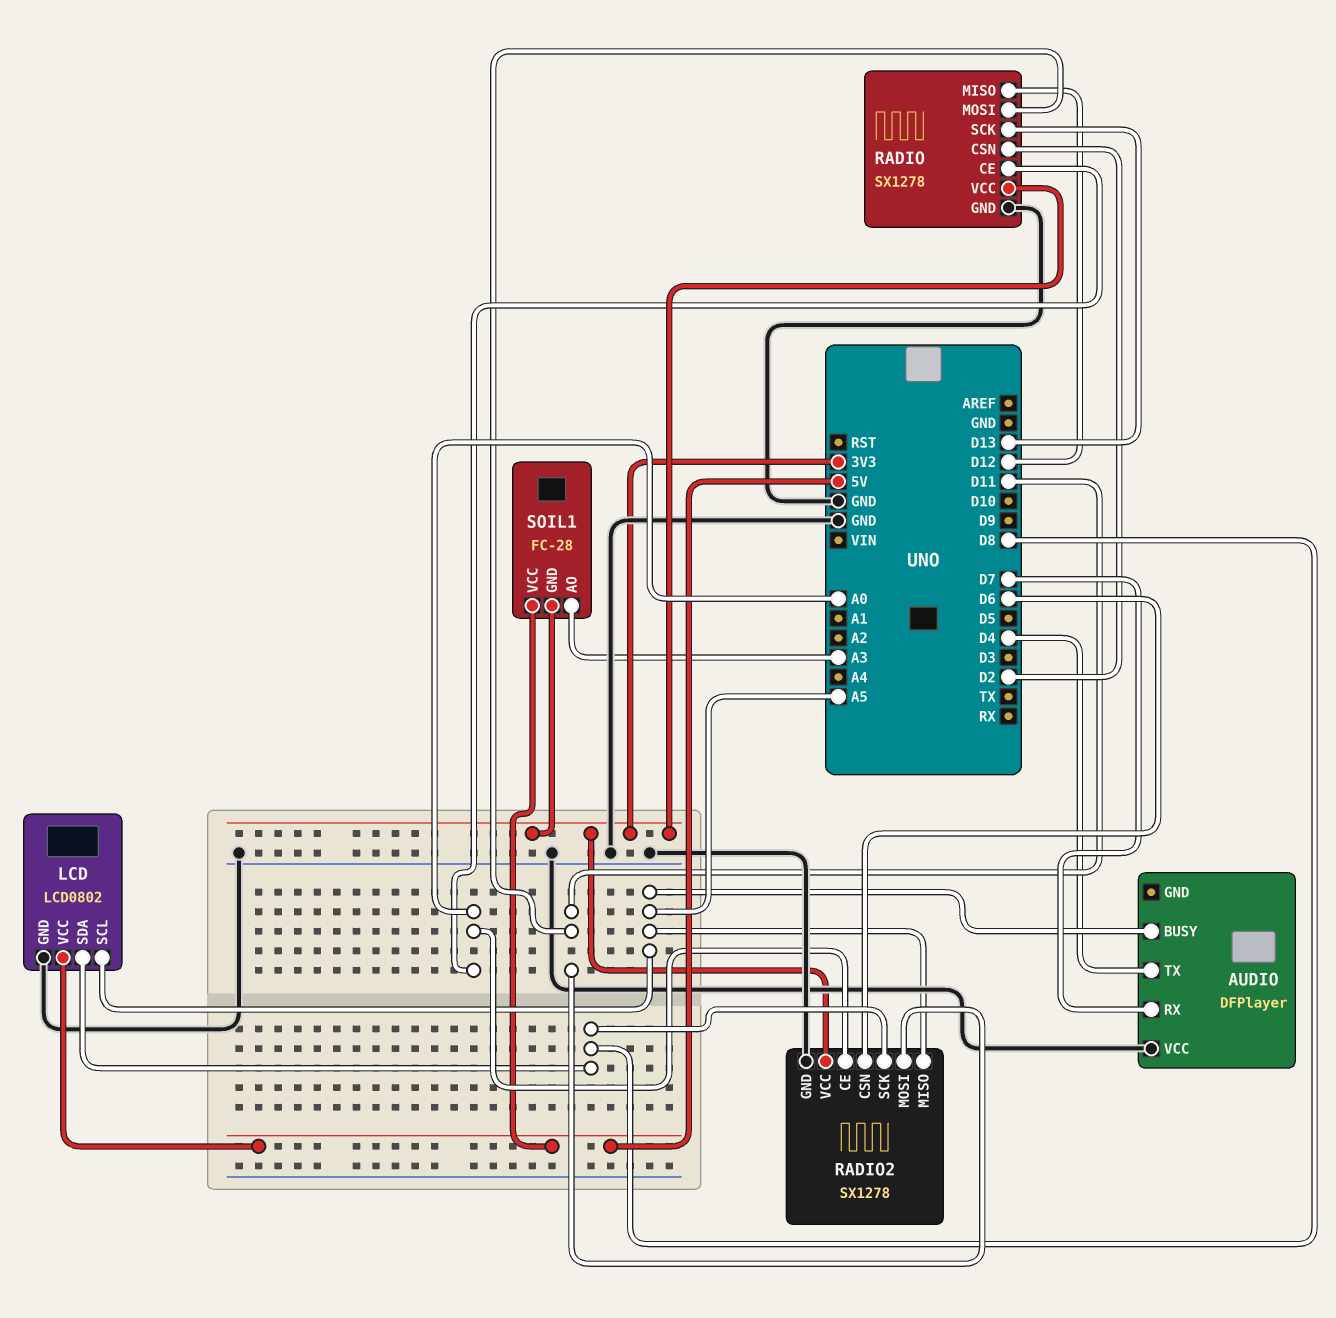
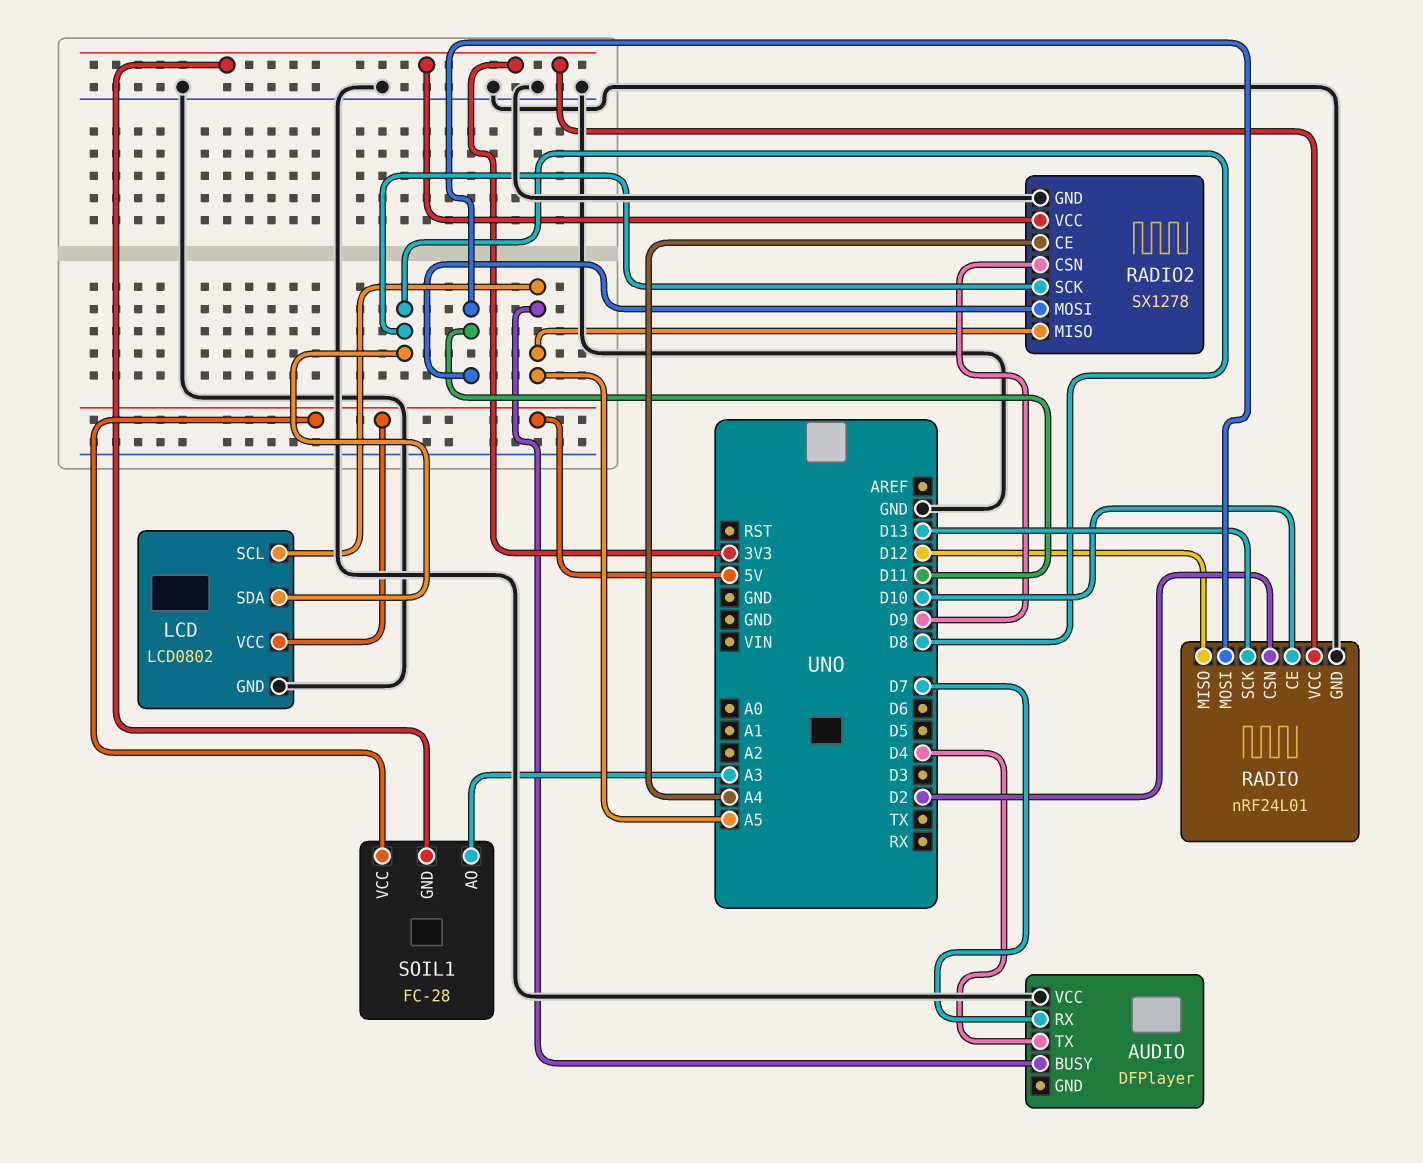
RADIO: SX1278 -> nRF24L01
RADIO pin CE: A0 -> D10
RADIO2 pin CE: A0 -> A4
RADIO2 pin CSN: D6 -> D9

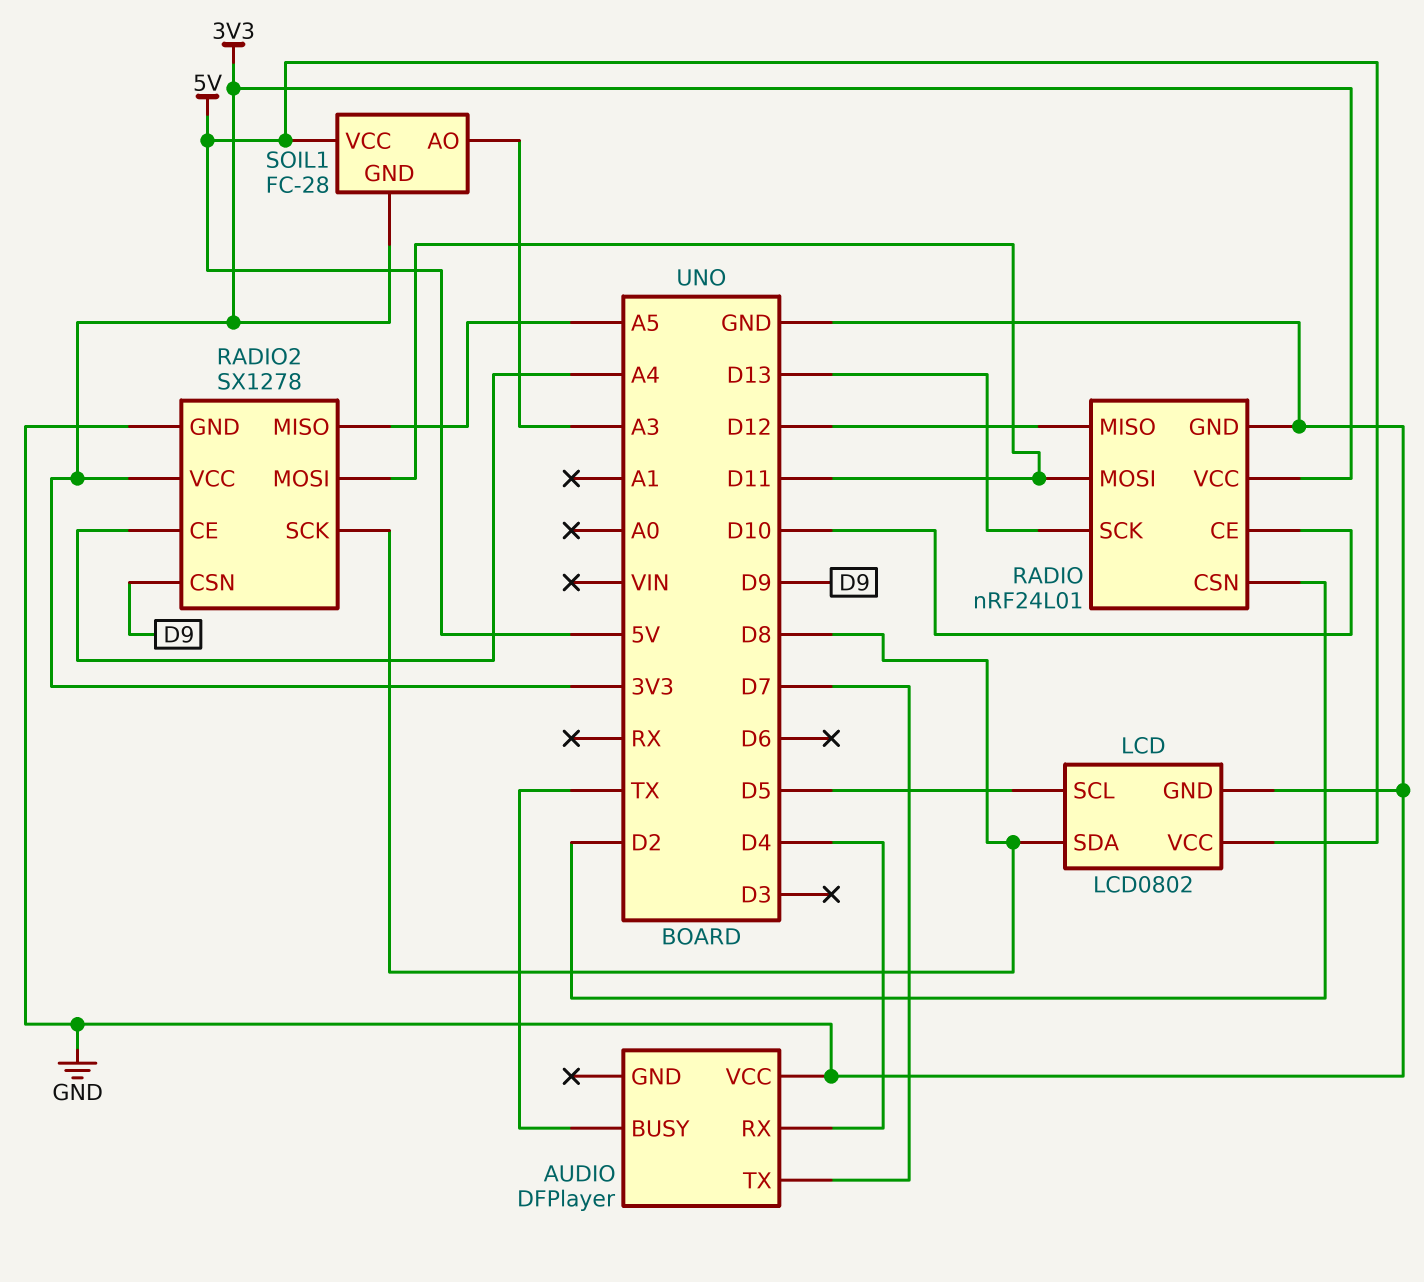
AUDIO pin BUSY: A5 -> TX
AUDIO pin RX: D7 -> D4
AUDIO pin TX: D4 -> D7
LCD pin SCL: A5 -> D5

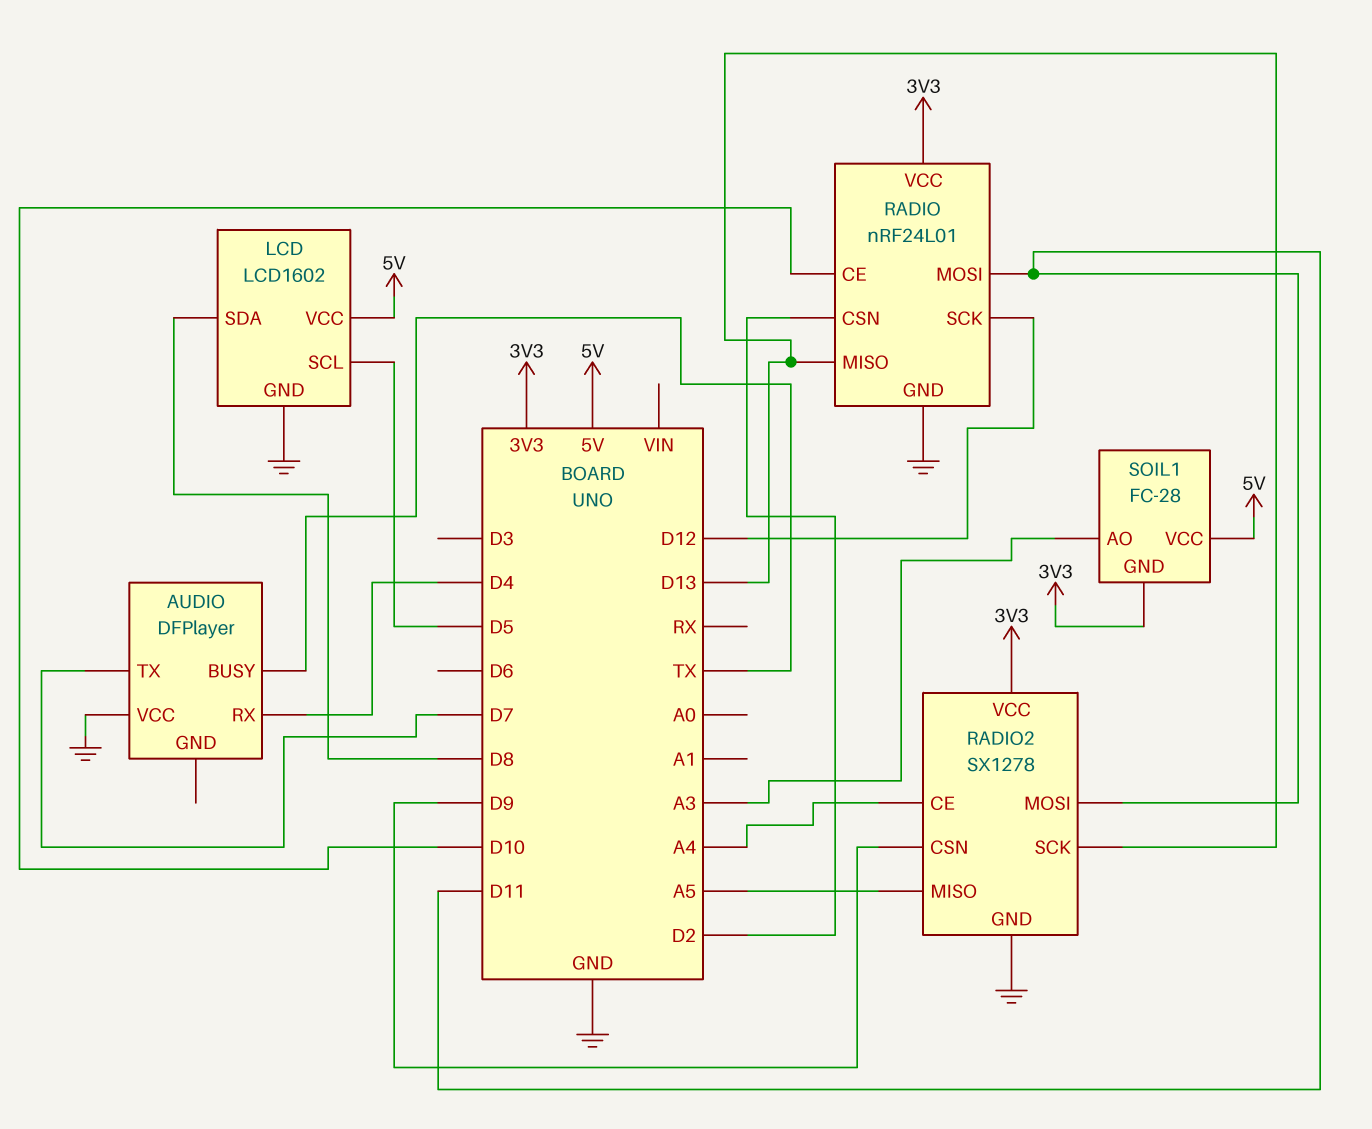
LCD: LCD0802 -> LCD1602
RADIO pin MISO: D12 -> D13
RADIO pin SCK: D13 -> D12
RADIO2 pin SCK: D8 -> D13

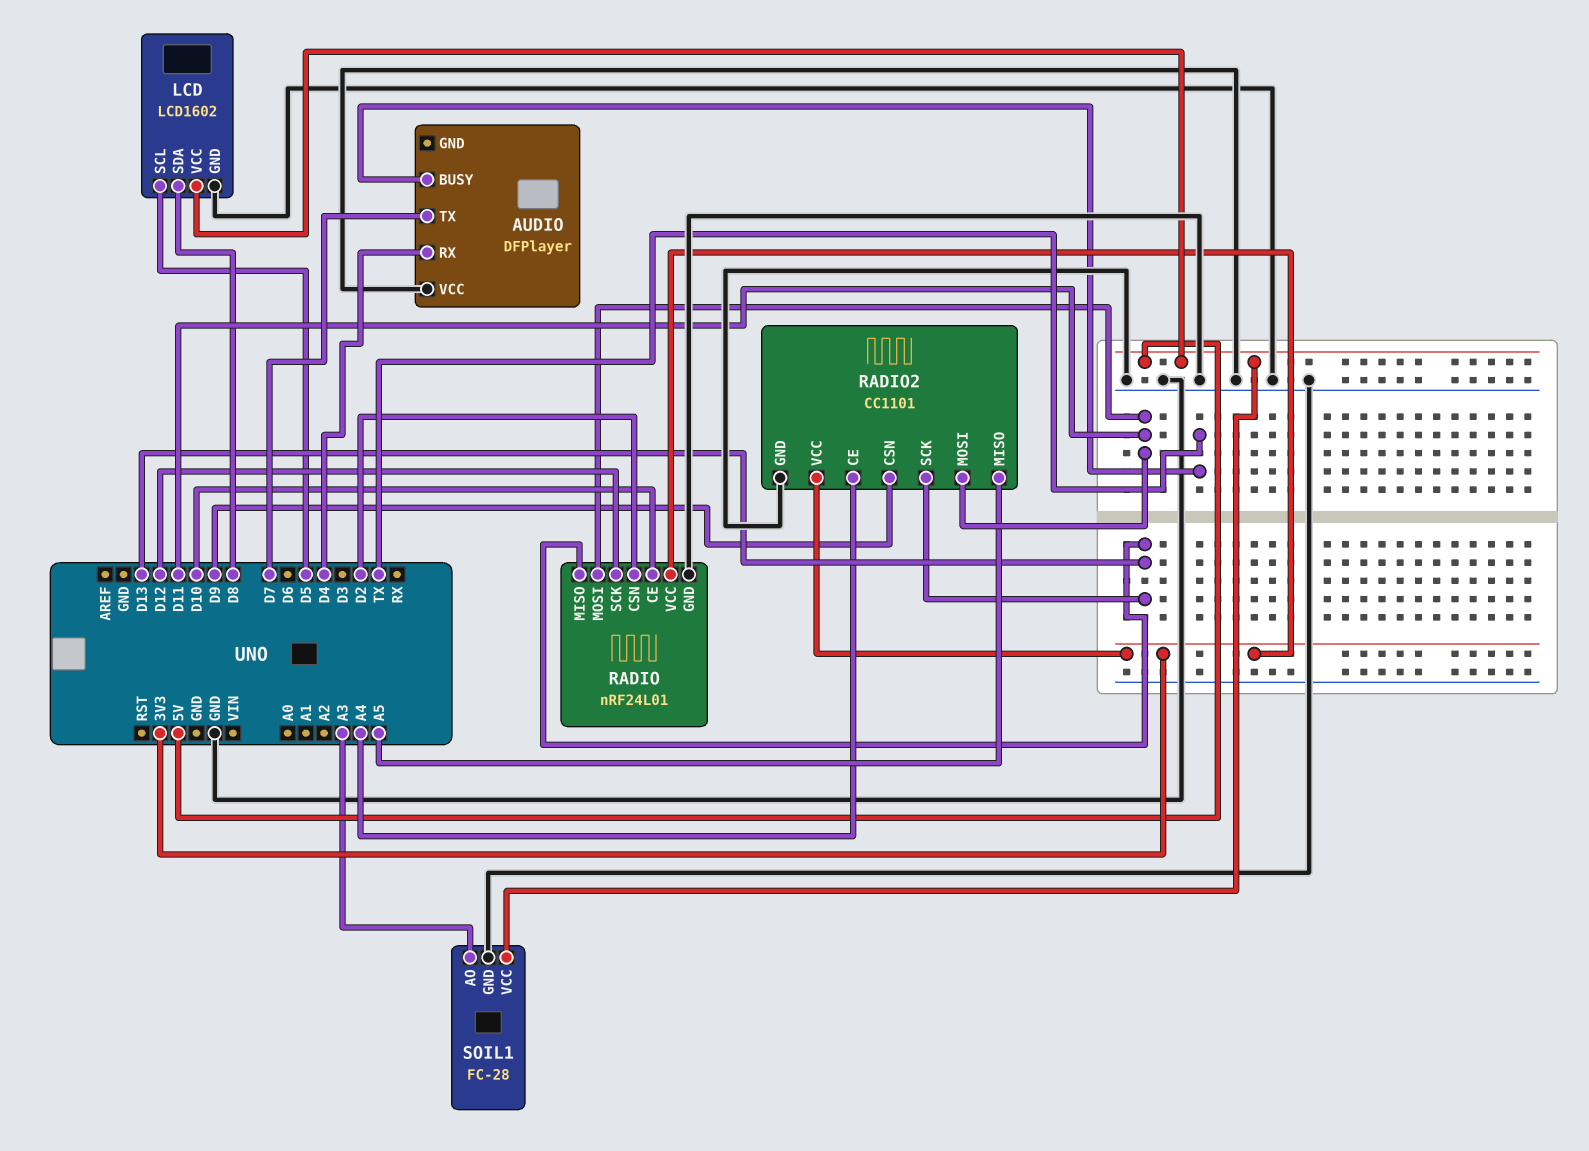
RADIO2: SX1278 -> CC1101
SOIL1 pin GND: 3V3 -> GND

